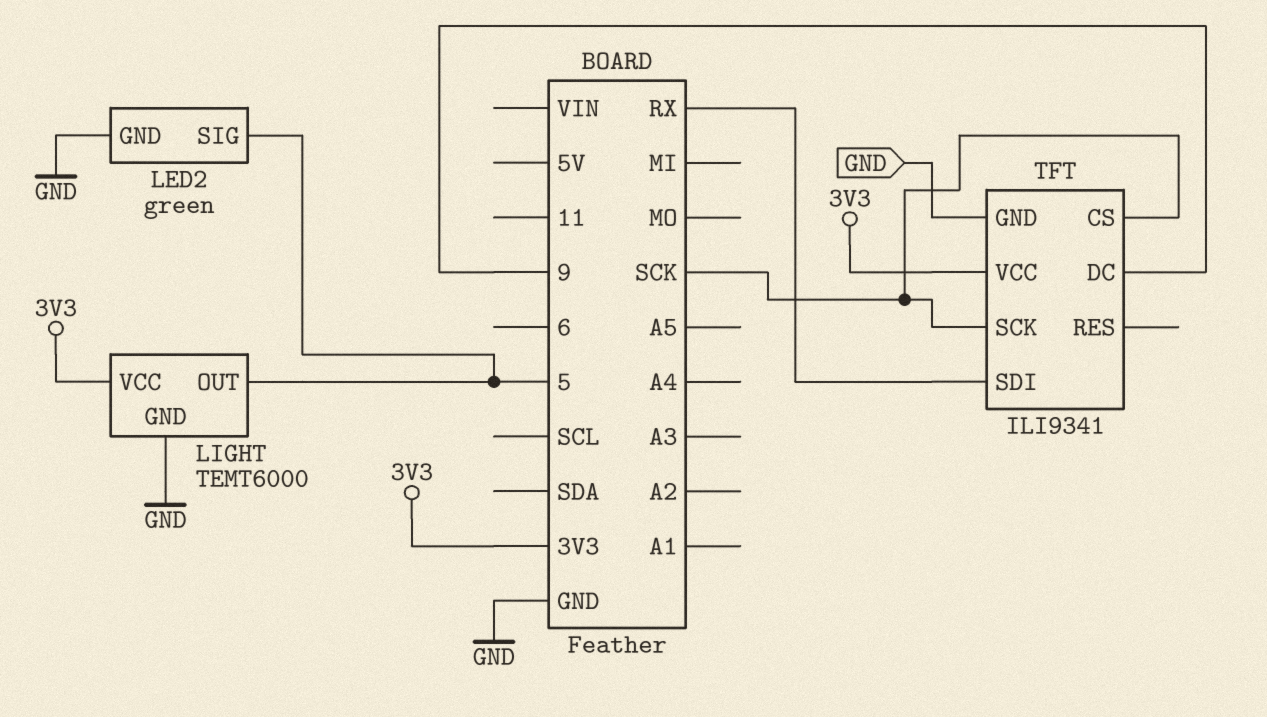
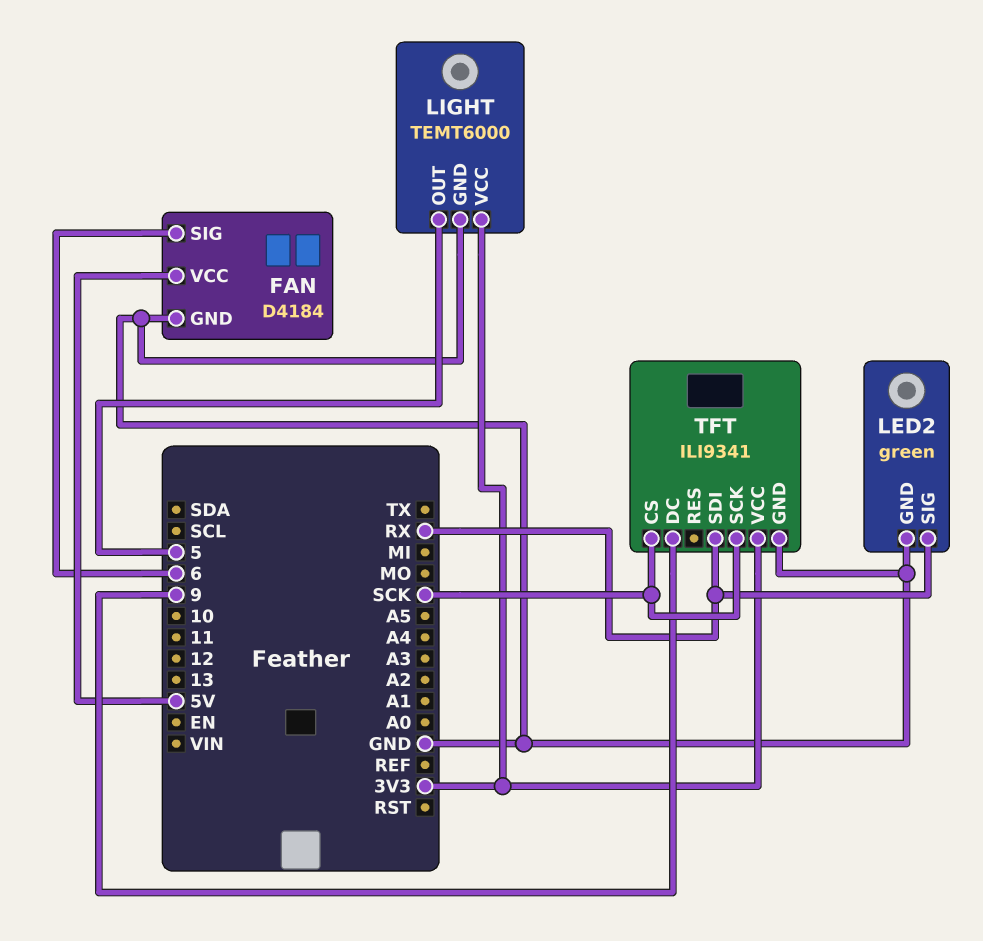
FAN: none -> D4184
FAN pin GND: none -> GND
FAN pin SIG: none -> 6
FAN pin VCC: none -> 5V
LED2 pin SIG: 5 -> RX

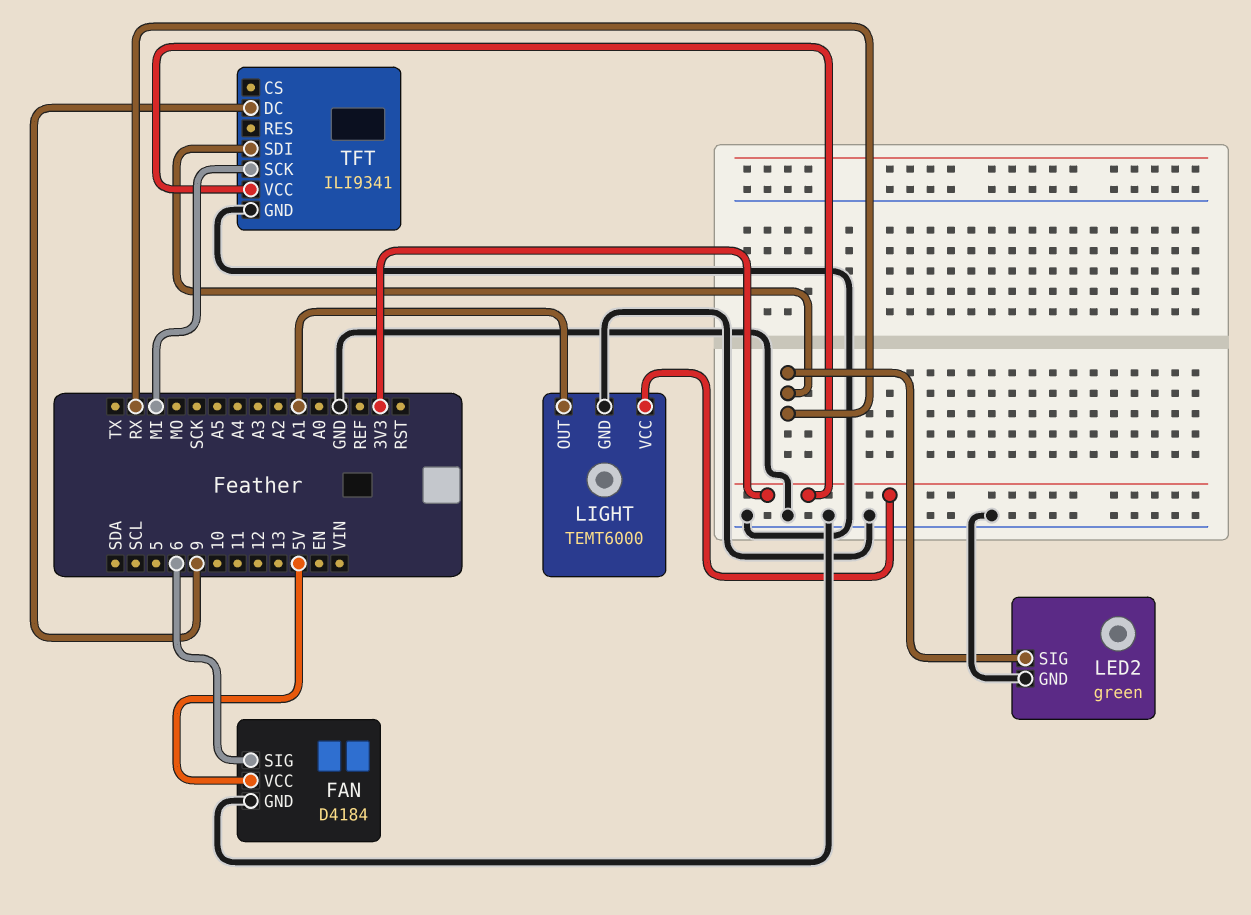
LIGHT pin OUT: 5 -> A1
TFT pin CS: SCK -> none
TFT pin SCK: SCK -> MI

